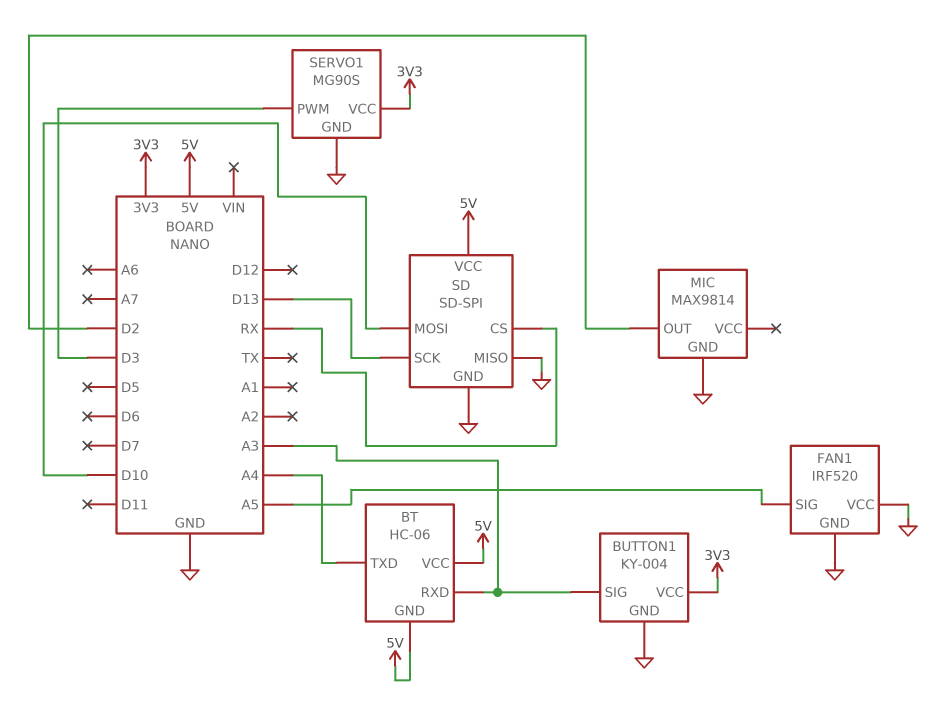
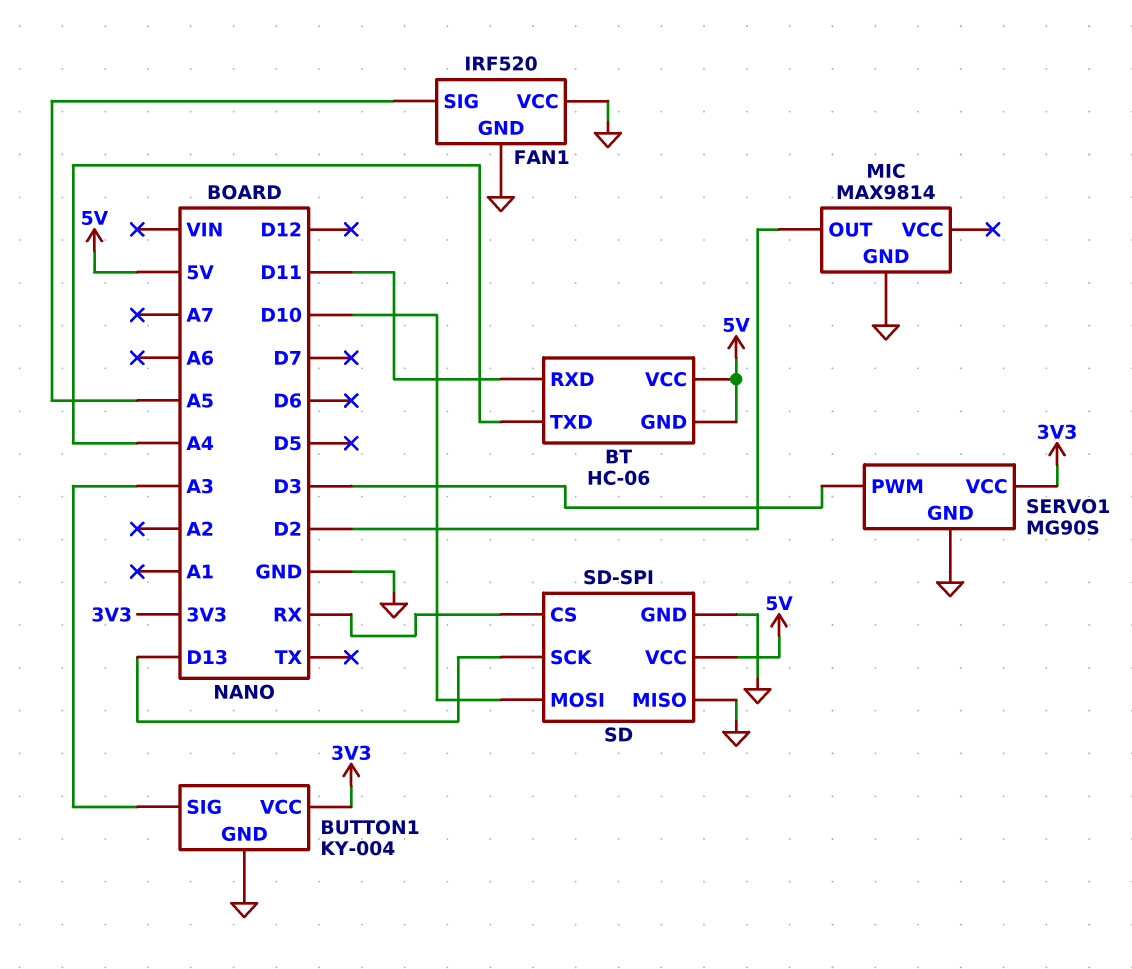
BT pin RXD: A3 -> D11

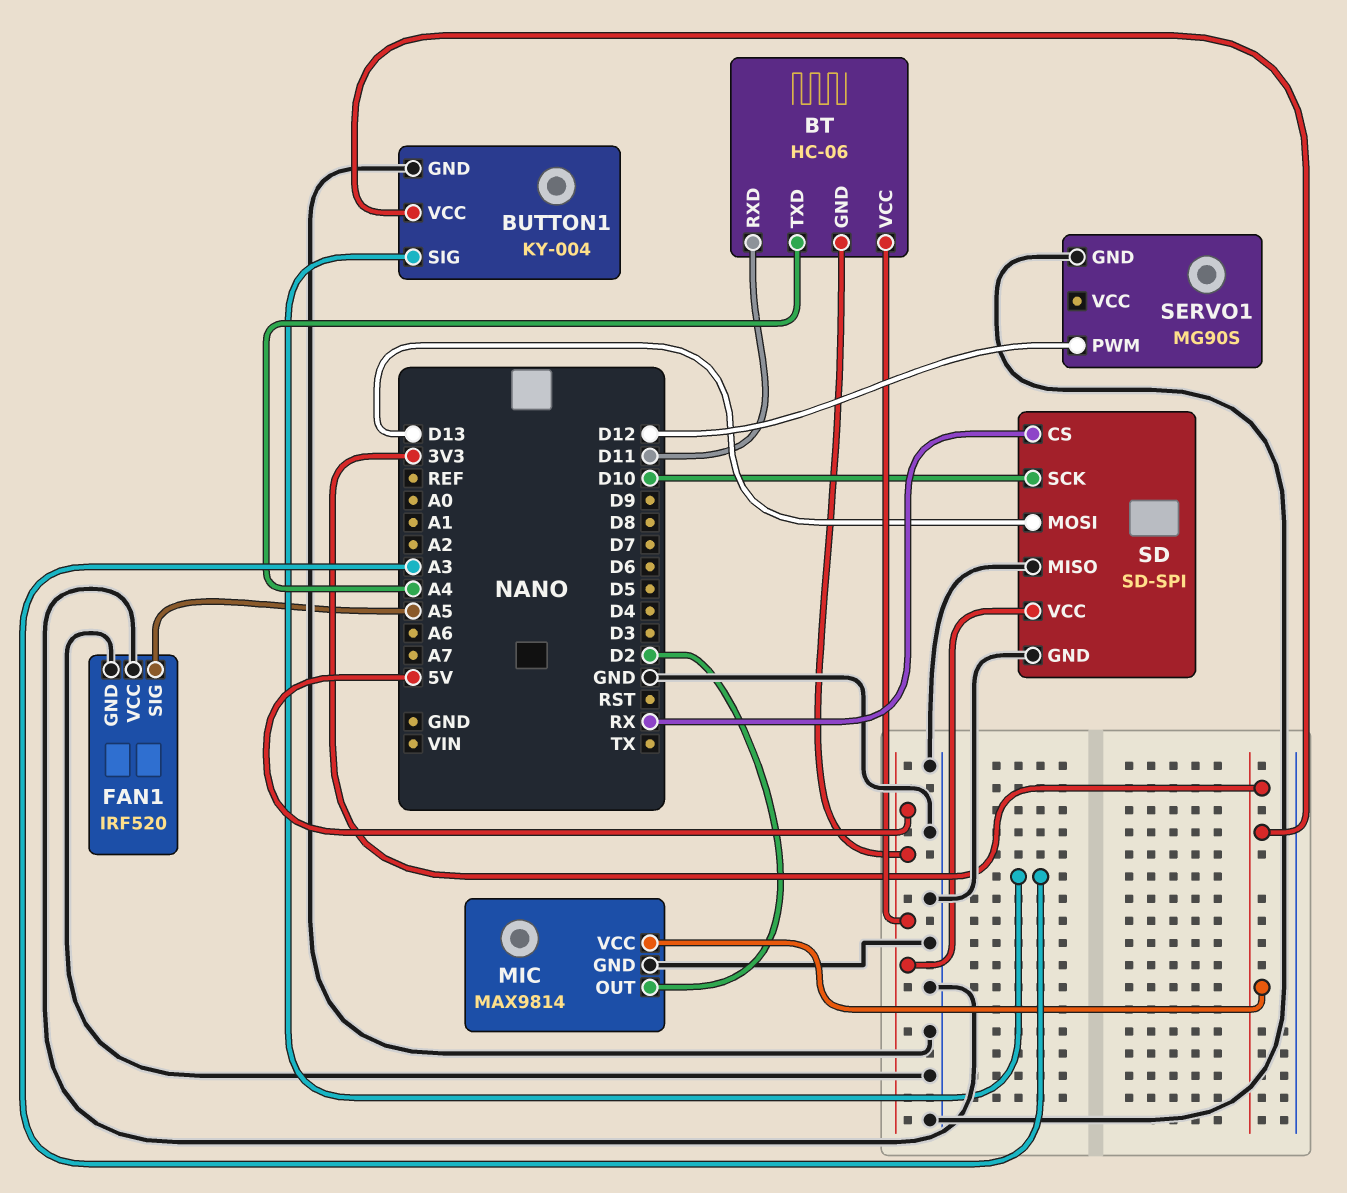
MIC pin VCC: none -> 3V3
SD pin MOSI: D10 -> D13
SD pin SCK: D13 -> D10
SERVO1 pin PWM: D3 -> D12
SERVO1 pin VCC: 3V3 -> none

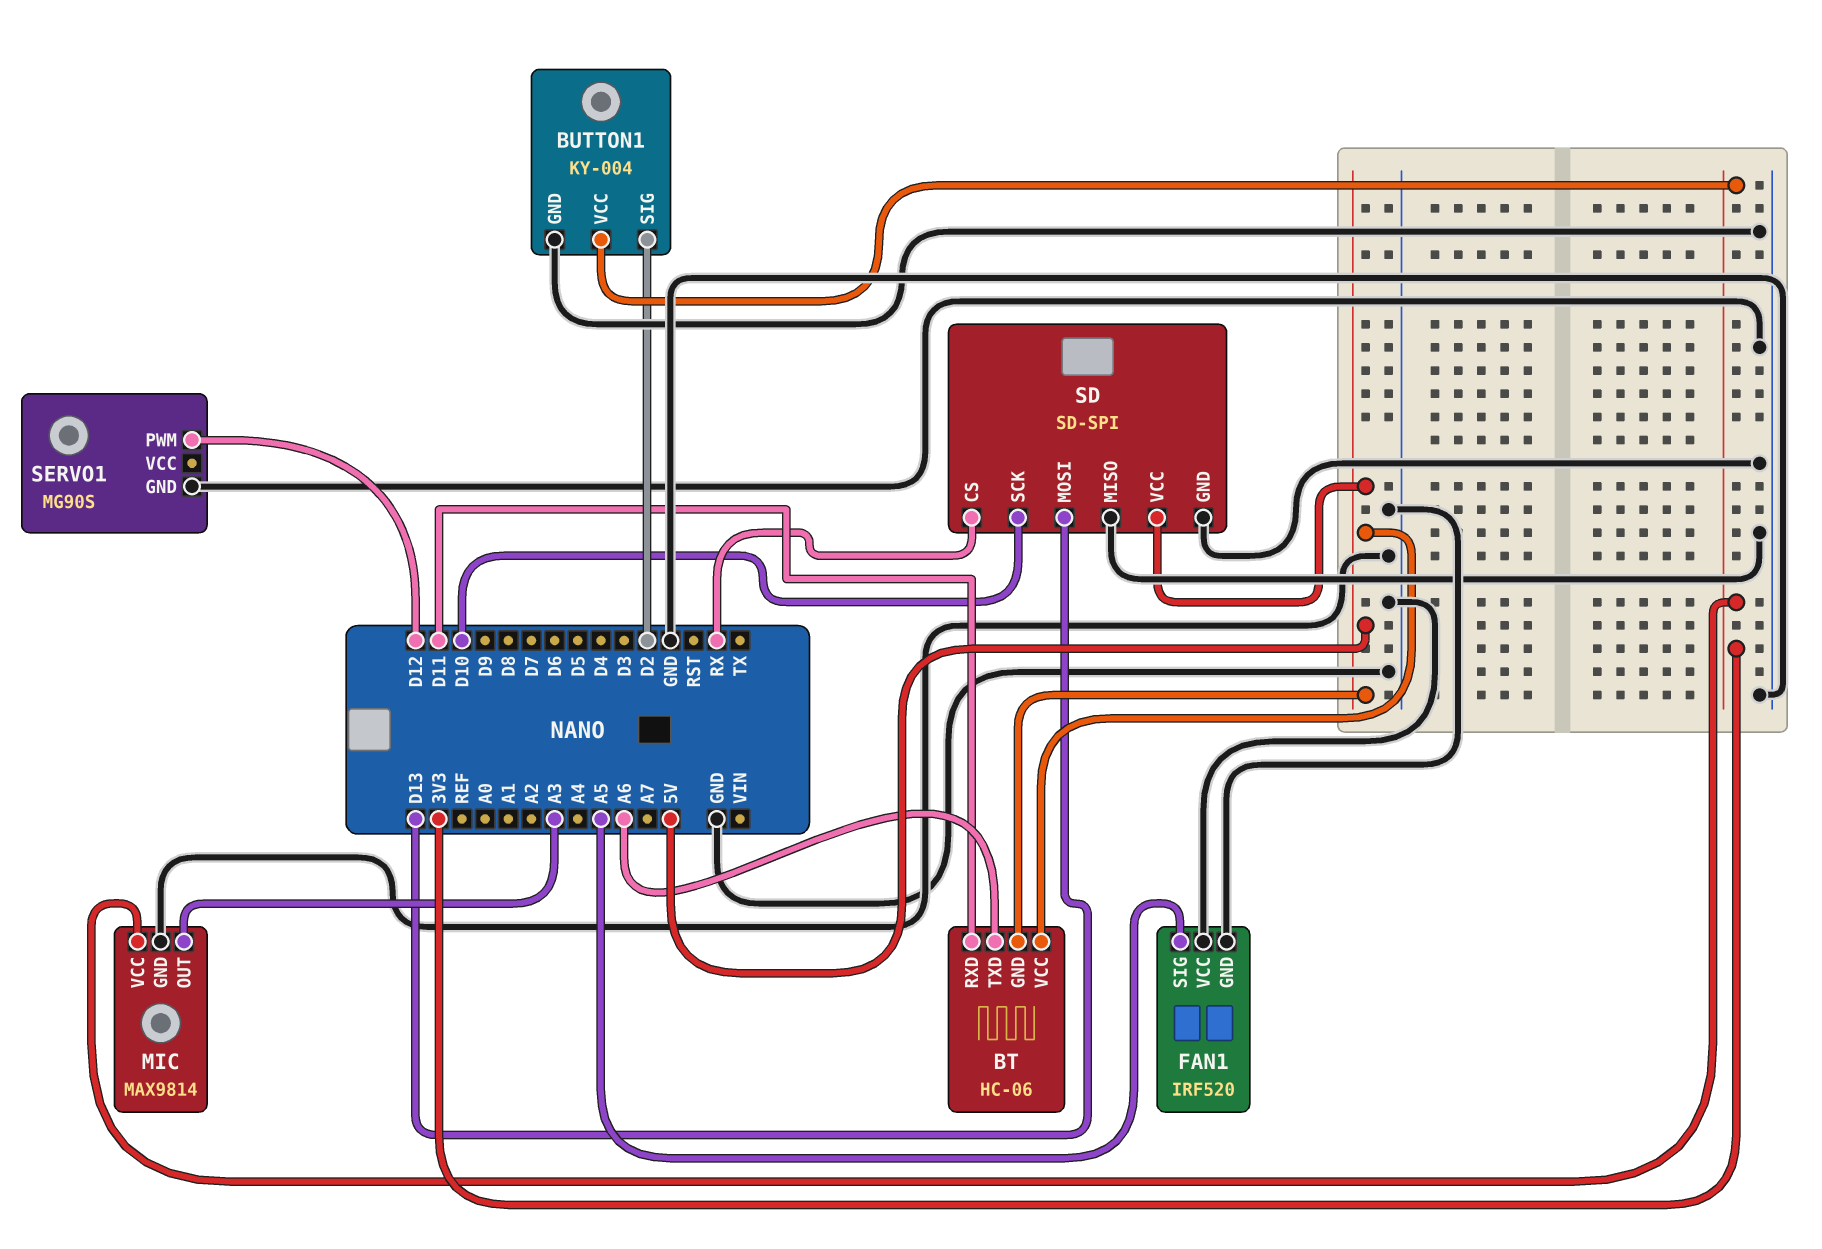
BT pin TXD: A4 -> A6
BUTTON1 pin SIG: A3 -> D2
MIC pin OUT: D2 -> A3

